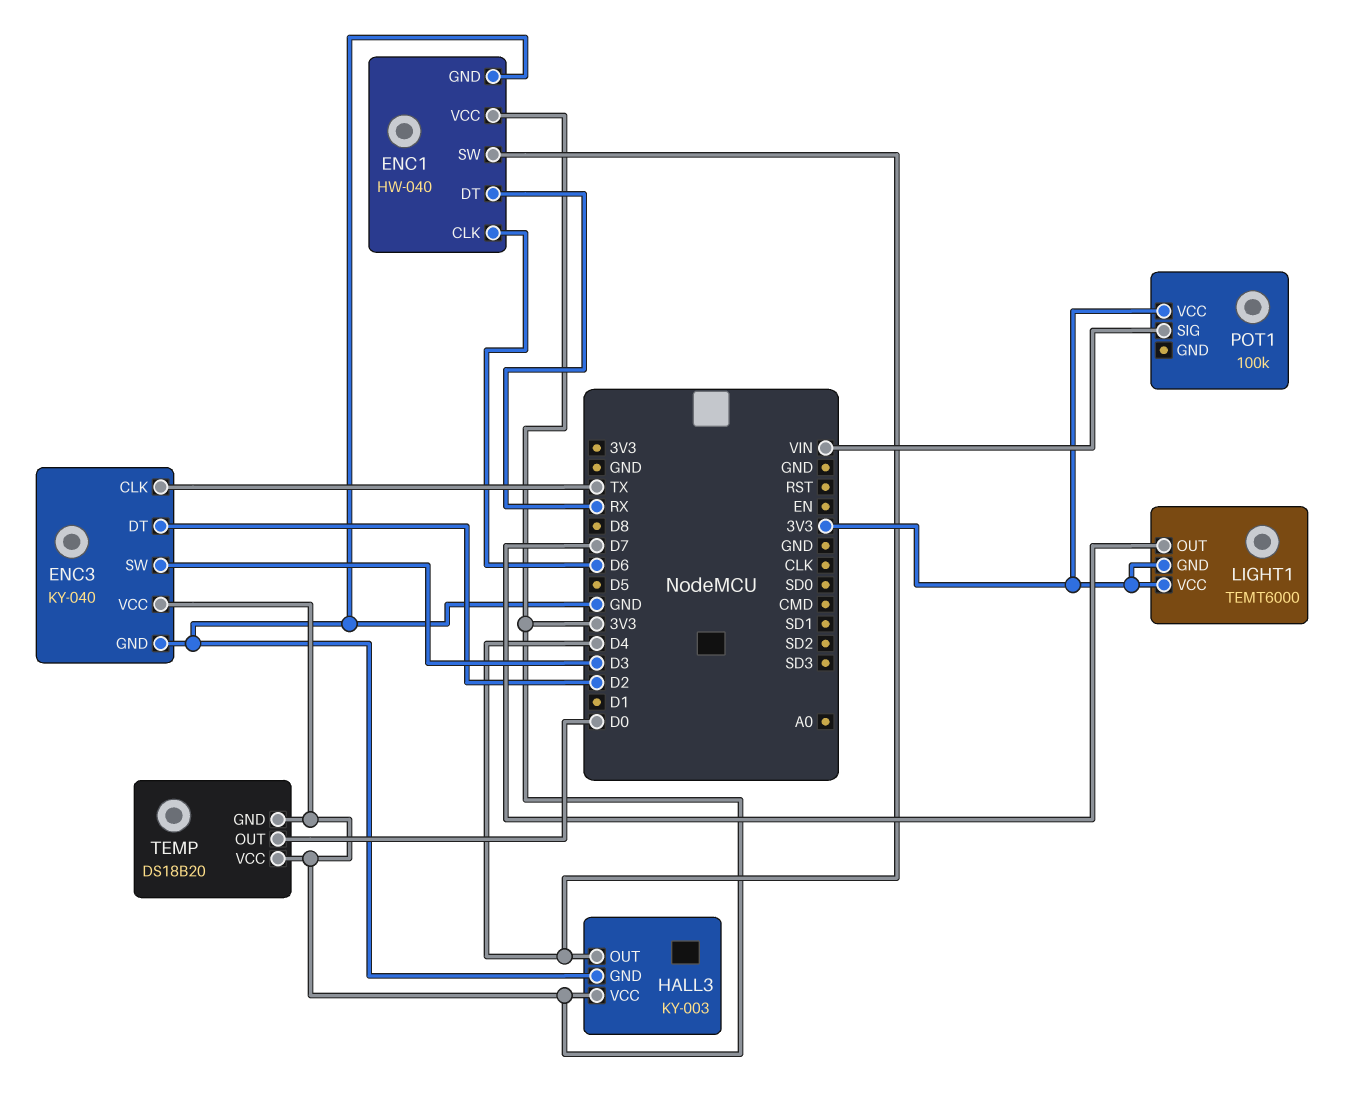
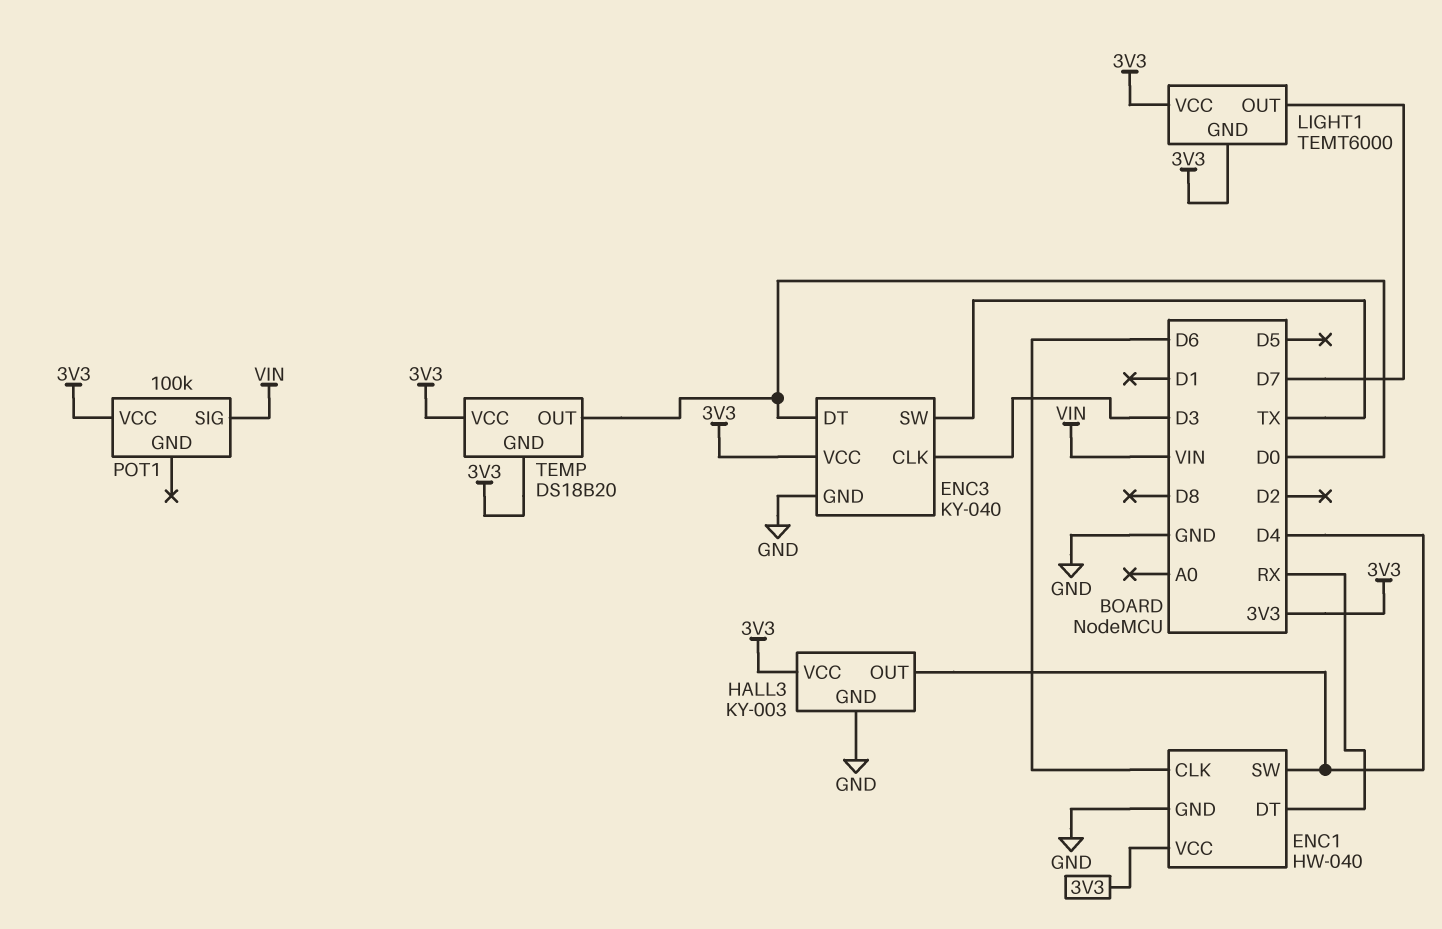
ENC3 pin CLK: TX -> D3
ENC3 pin DT: D2 -> D0
ENC3 pin SW: D3 -> TX

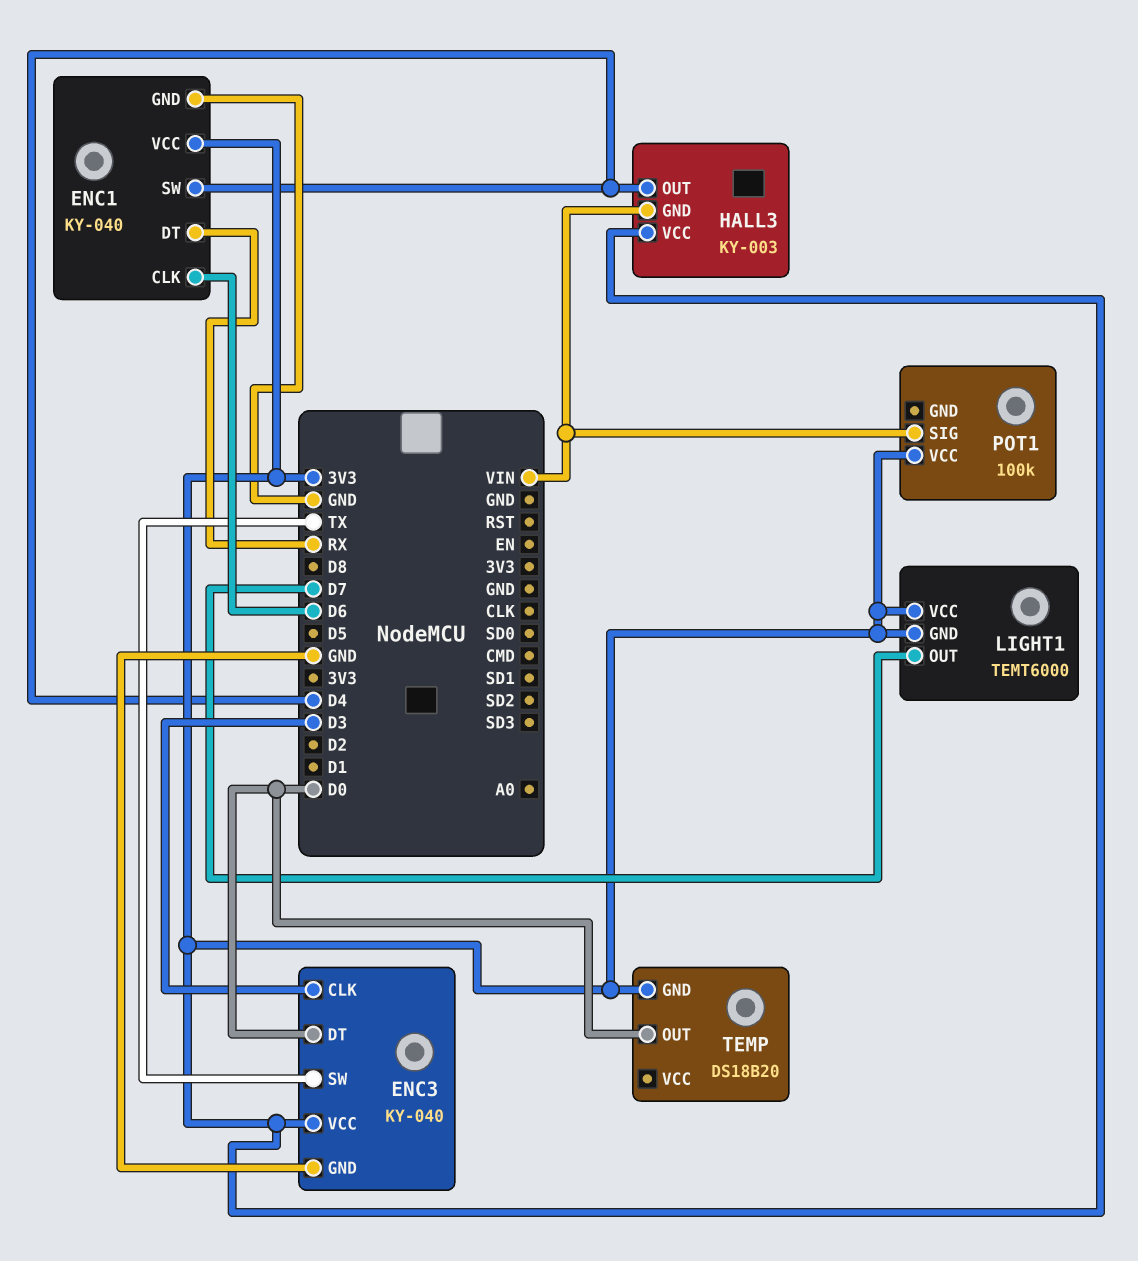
ENC1: HW-040 -> KY-040
HALL3 pin GND: GND -> VIN
TEMP pin VCC: 3V3 -> none

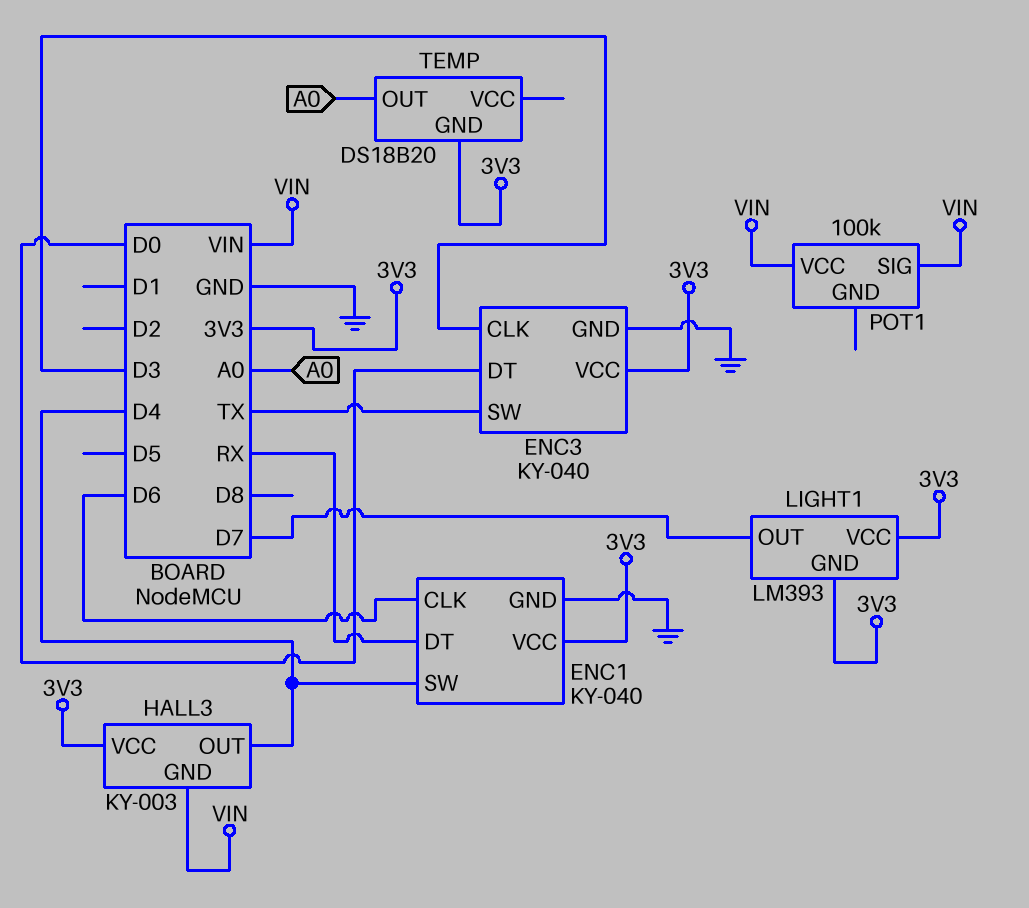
LIGHT1: TEMT6000 -> LM393
POT1 pin VCC: 3V3 -> VIN
TEMP pin OUT: D0 -> A0

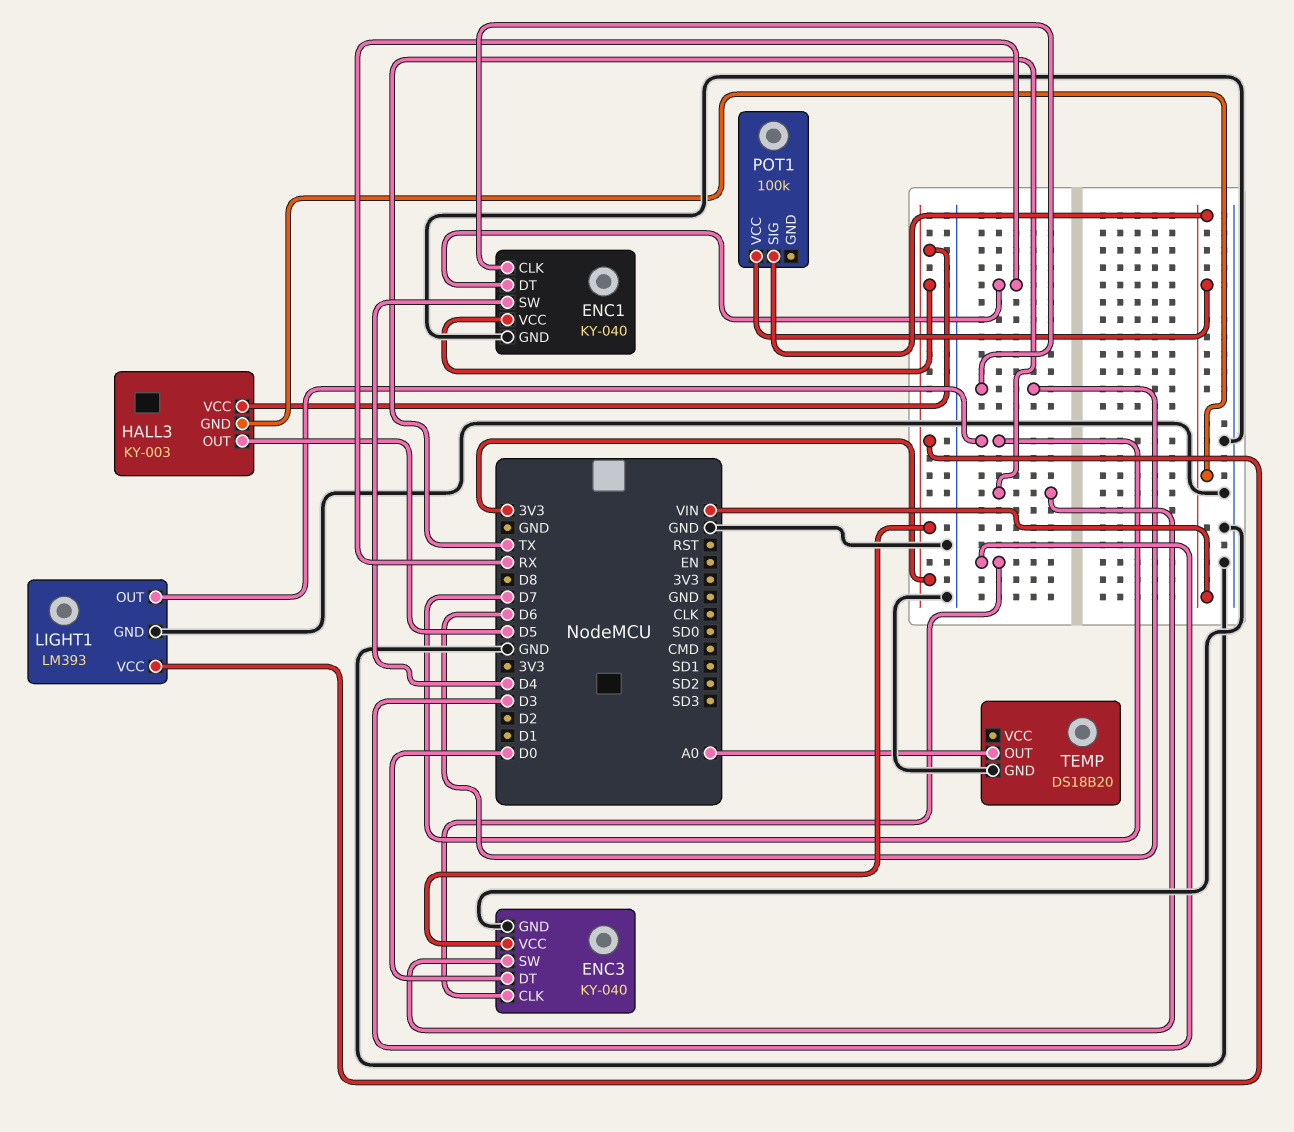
HALL3 pin OUT: D4 -> D5
LIGHT1 pin GND: 3V3 -> GND
TEMP pin GND: 3V3 -> GND

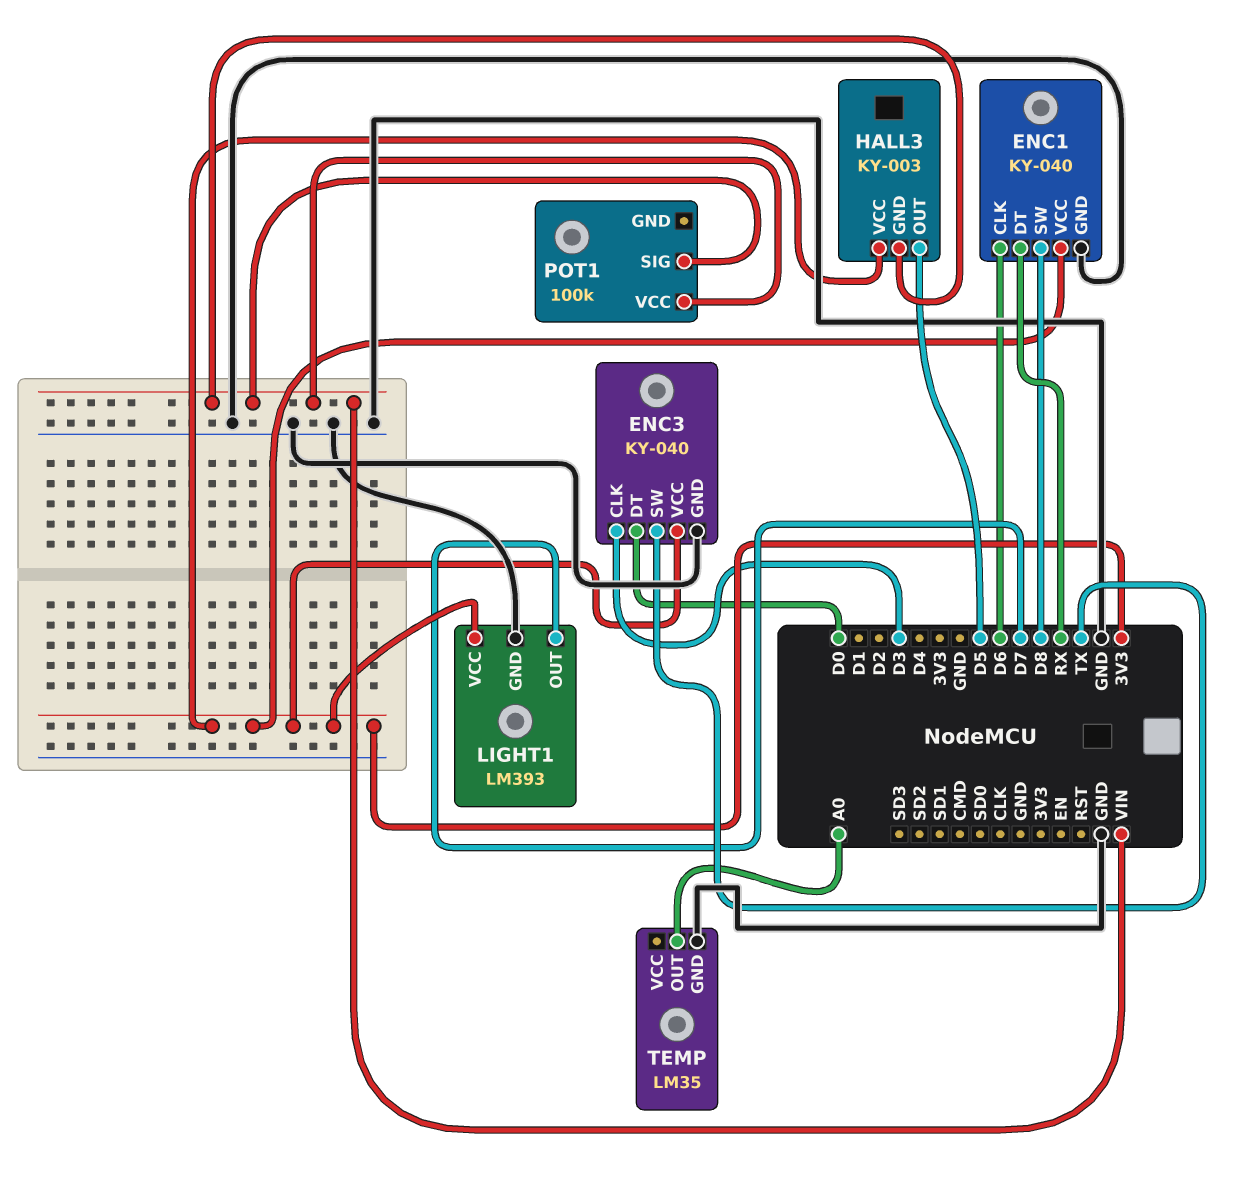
ENC1 pin SW: D4 -> D8
TEMP: DS18B20 -> LM35

